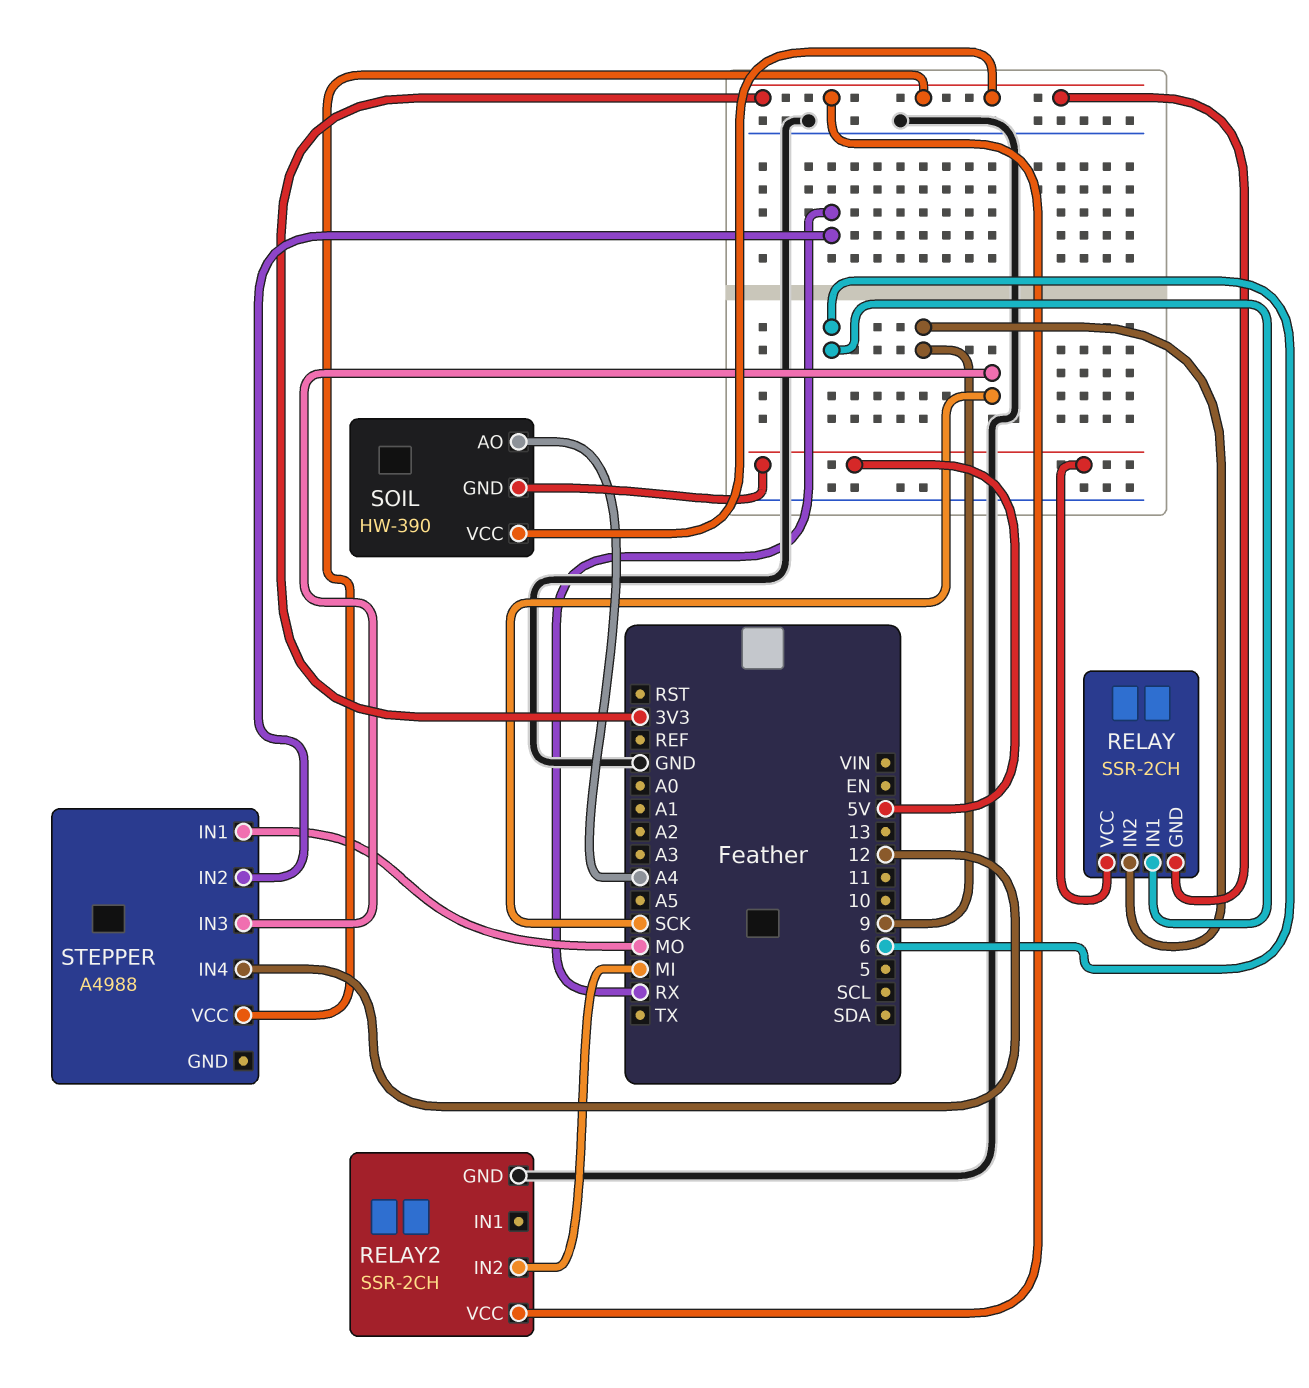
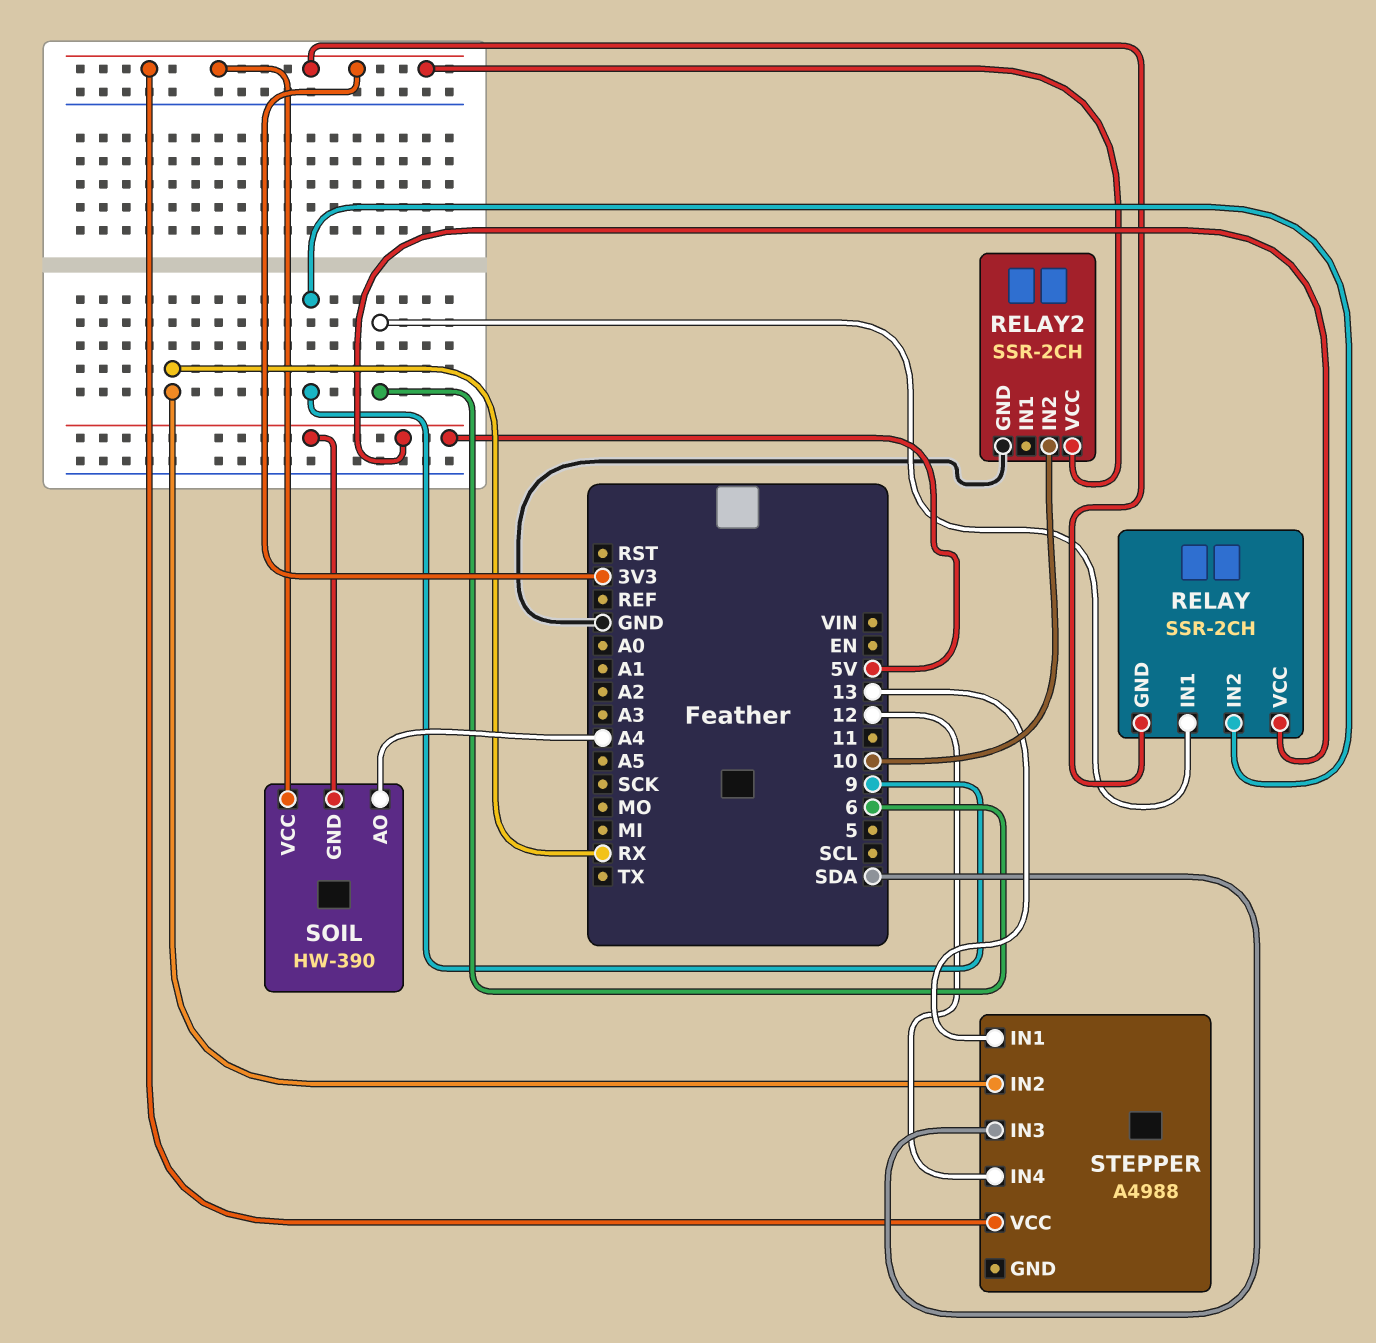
RELAY2 pin IN2: MI -> 10
STEPPER pin IN1: MO -> 13
STEPPER pin IN3: SCK -> SDA

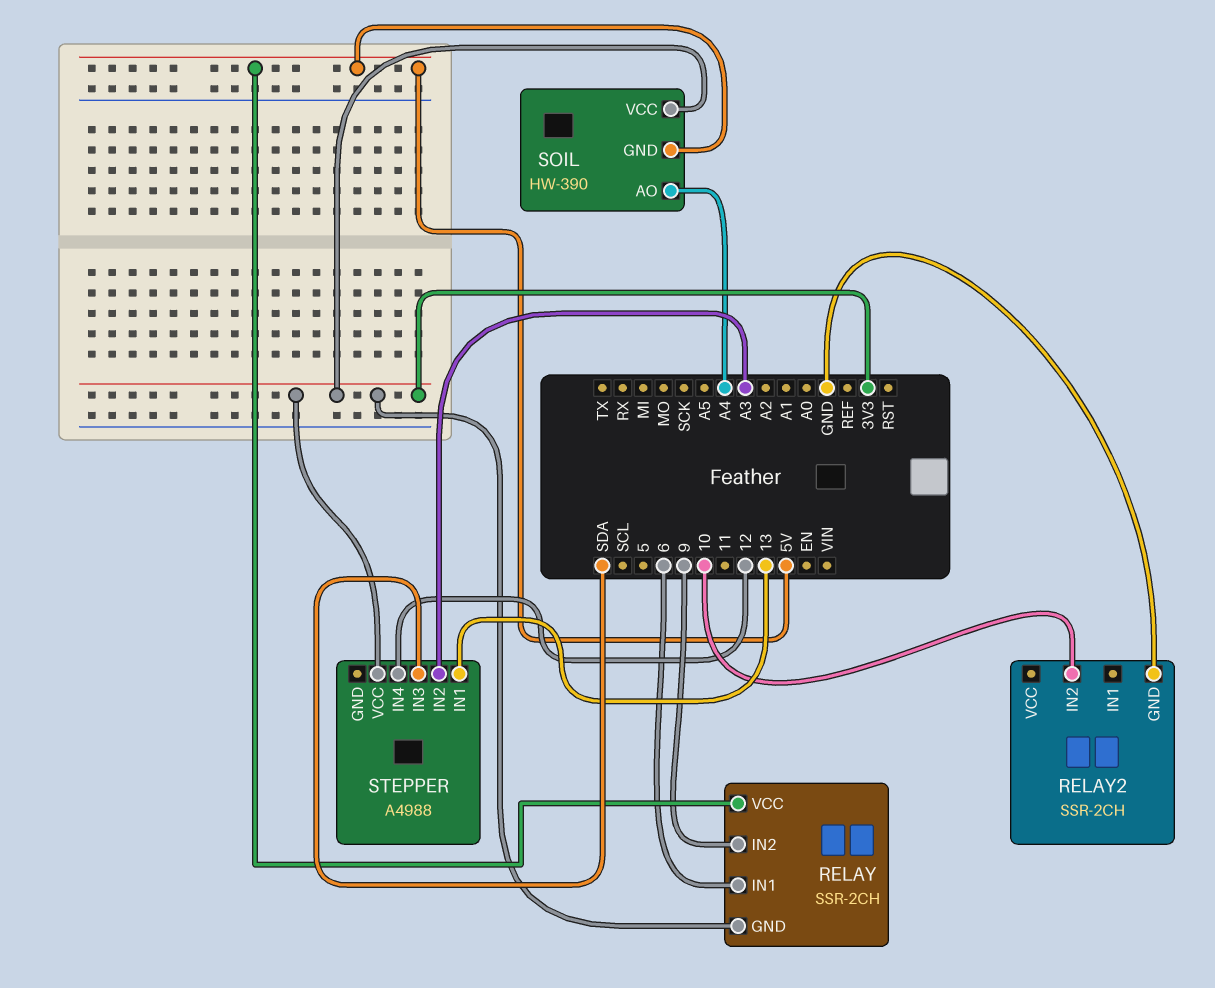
RELAY2 pin VCC: 3V3 -> none
STEPPER pin IN2: RX -> A3

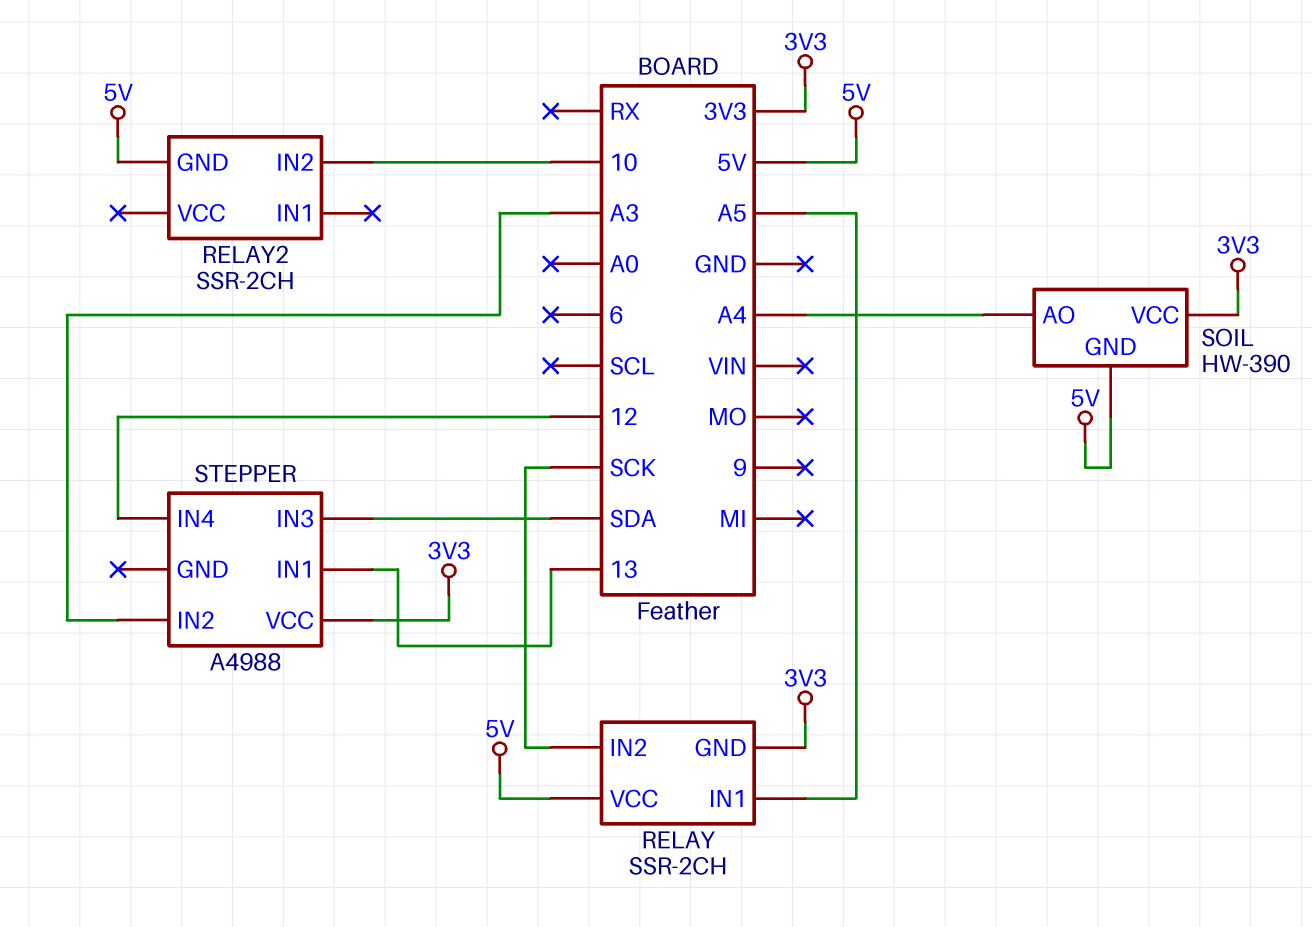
RELAY pin IN1: 6 -> A5
RELAY pin IN2: 9 -> SCK
RELAY2 pin GND: GND -> 5V

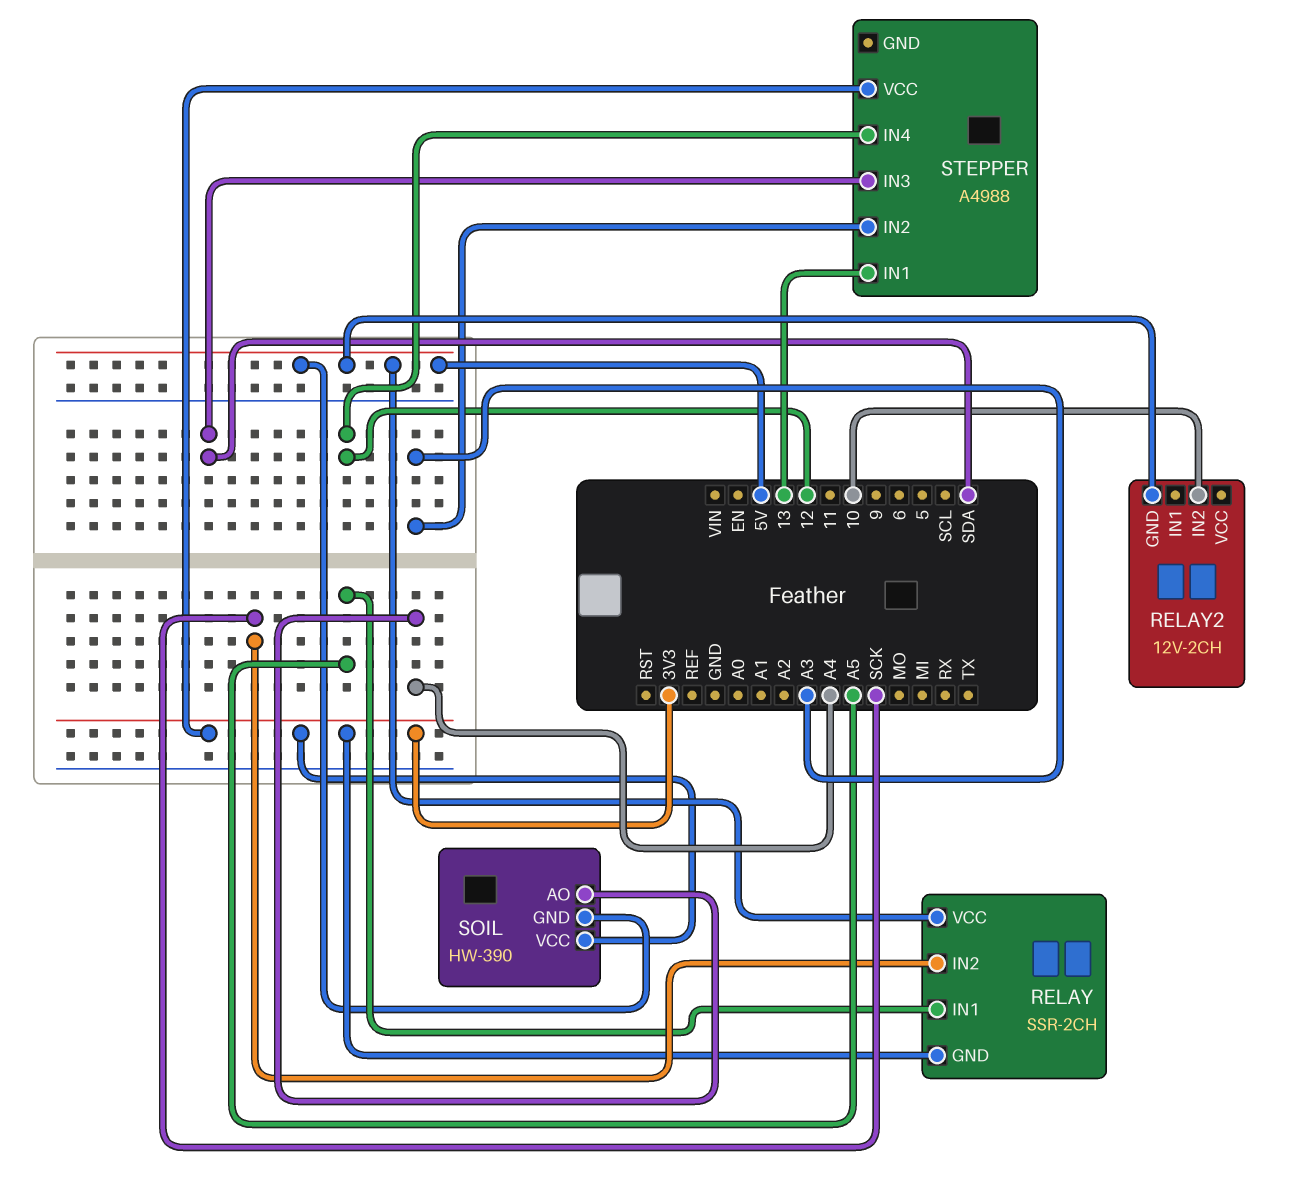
RELAY2: SSR-2CH -> 12V-2CH

